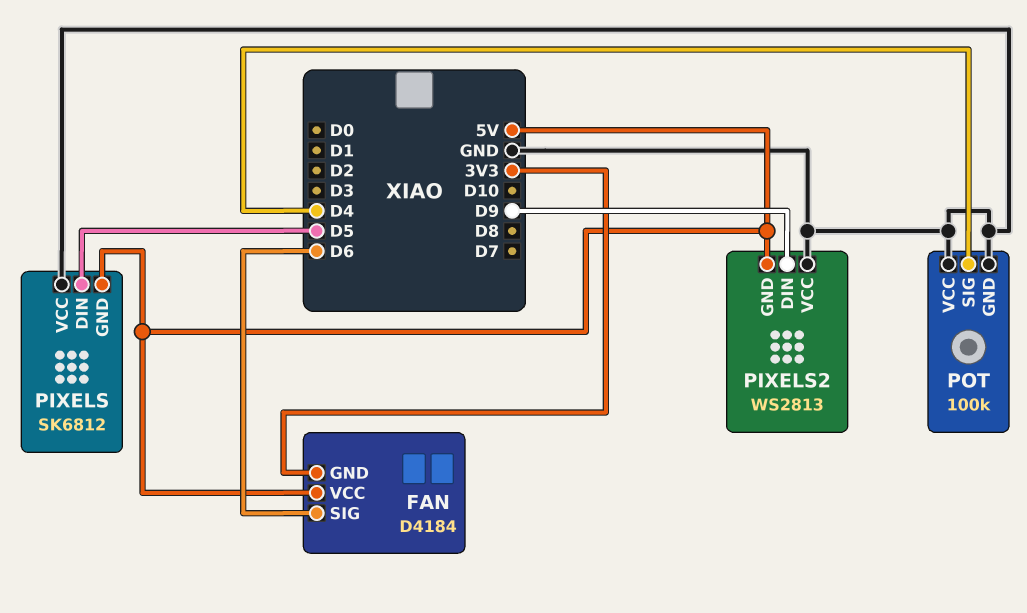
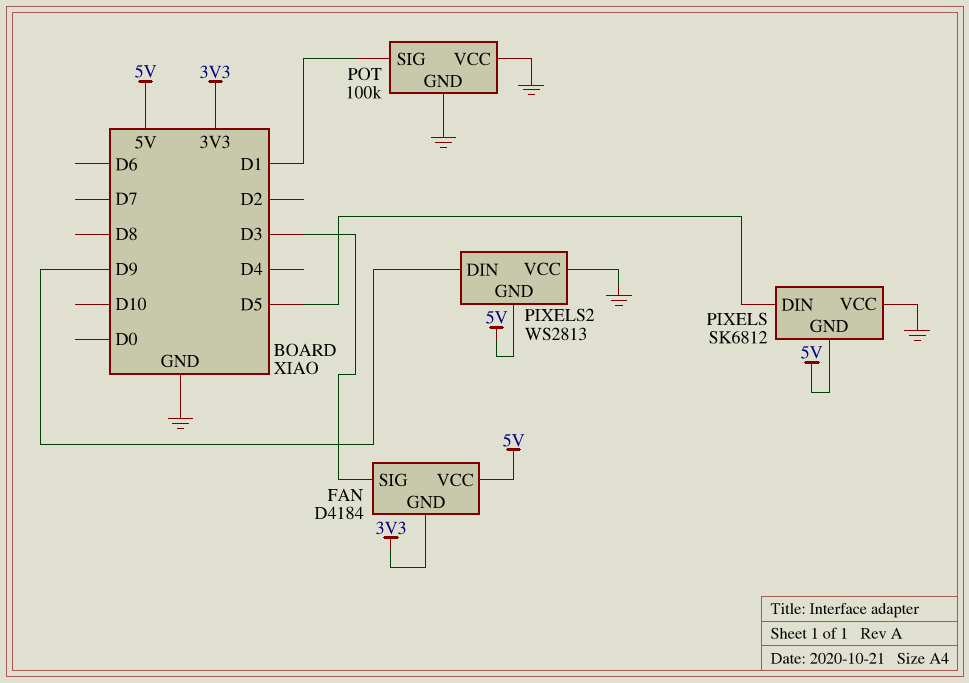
FAN pin SIG: D6 -> D3
POT pin SIG: D4 -> D1

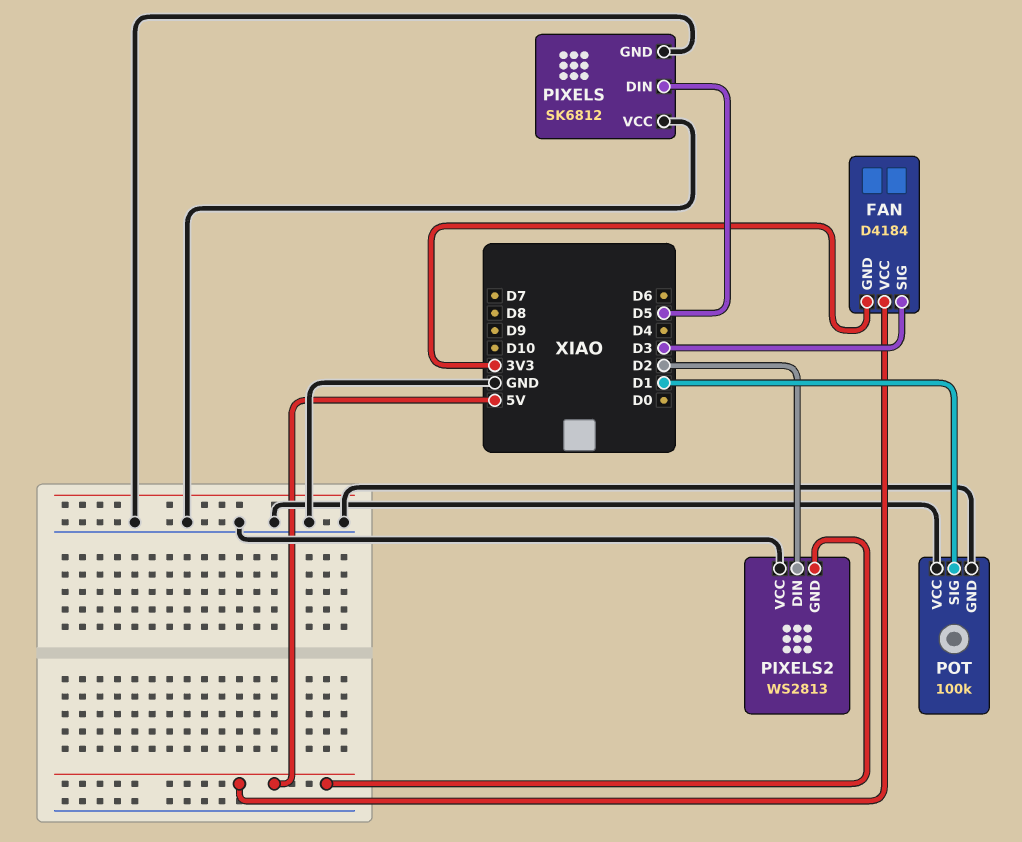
PIXELS pin GND: 5V -> GND
PIXELS2 pin DIN: D9 -> D2

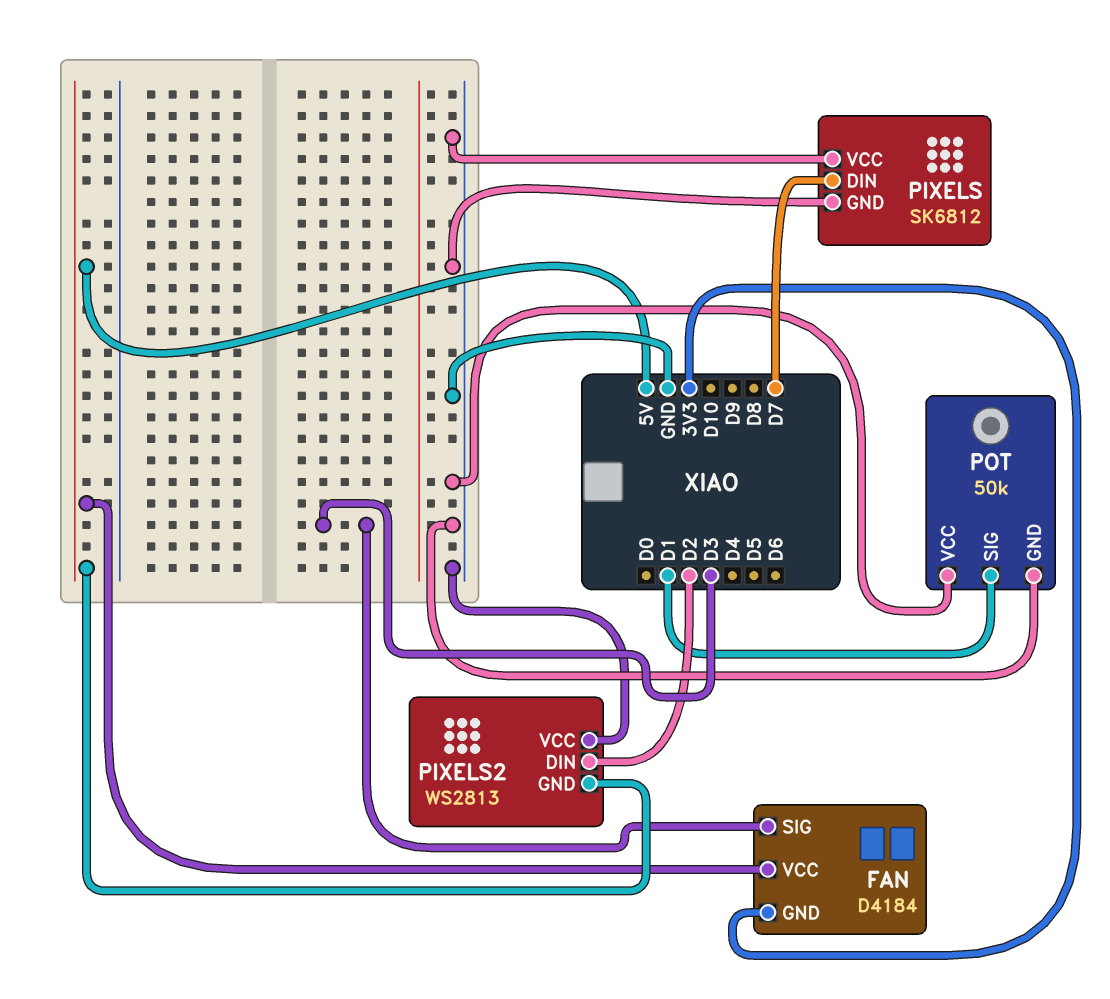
PIXELS pin DIN: D5 -> D7
POT: 100k -> 50k

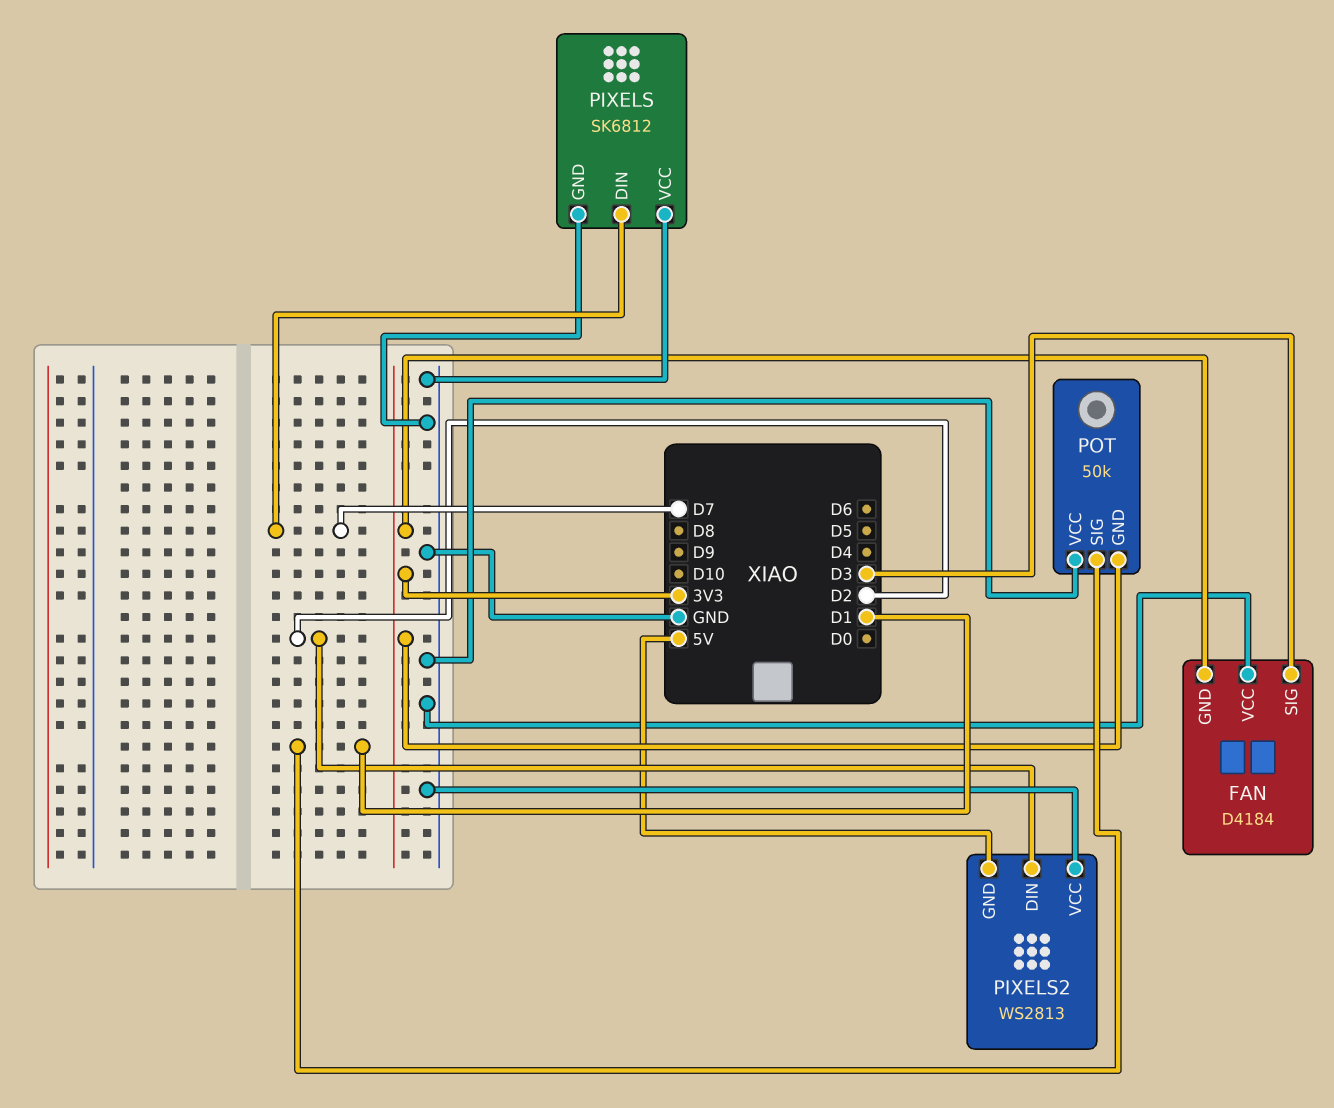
FAN pin VCC: 5V -> GND
POT pin GND: GND -> 3V3

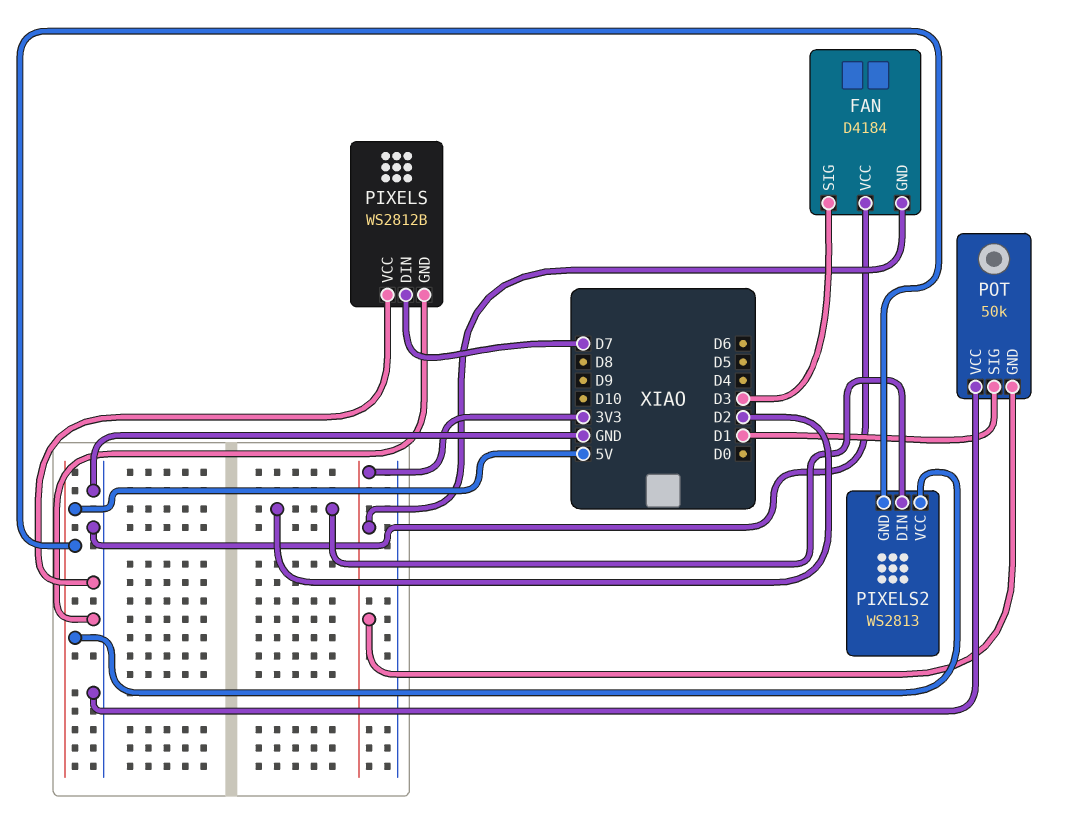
PIXELS: SK6812 -> WS2812B
PIXELS2 pin VCC: GND -> 5V

